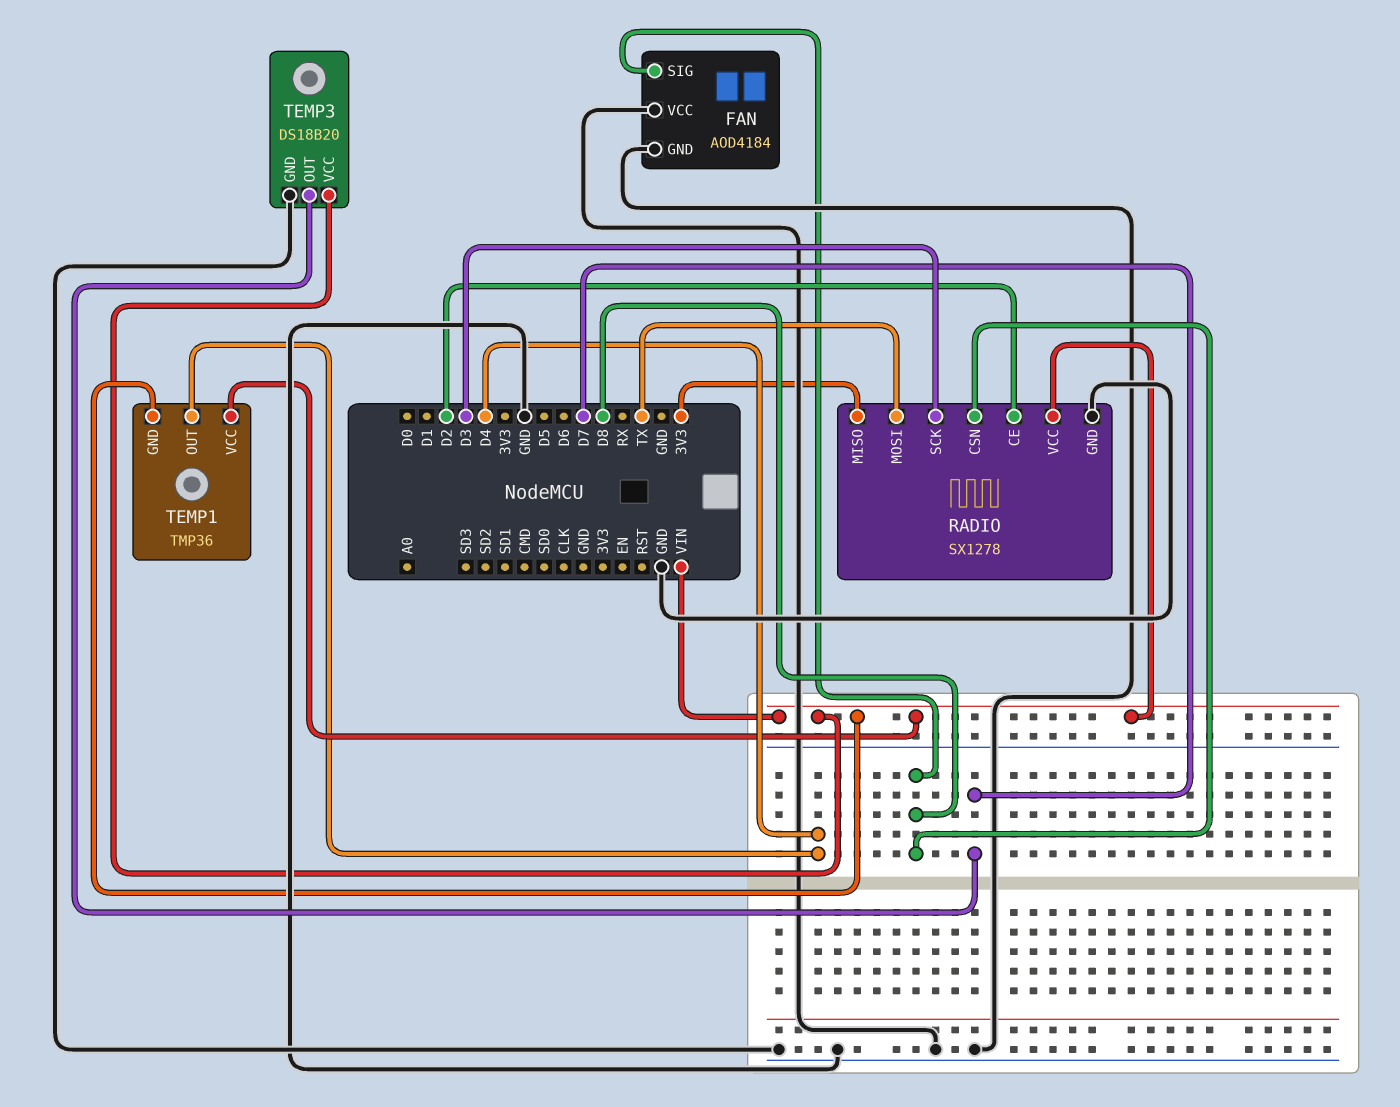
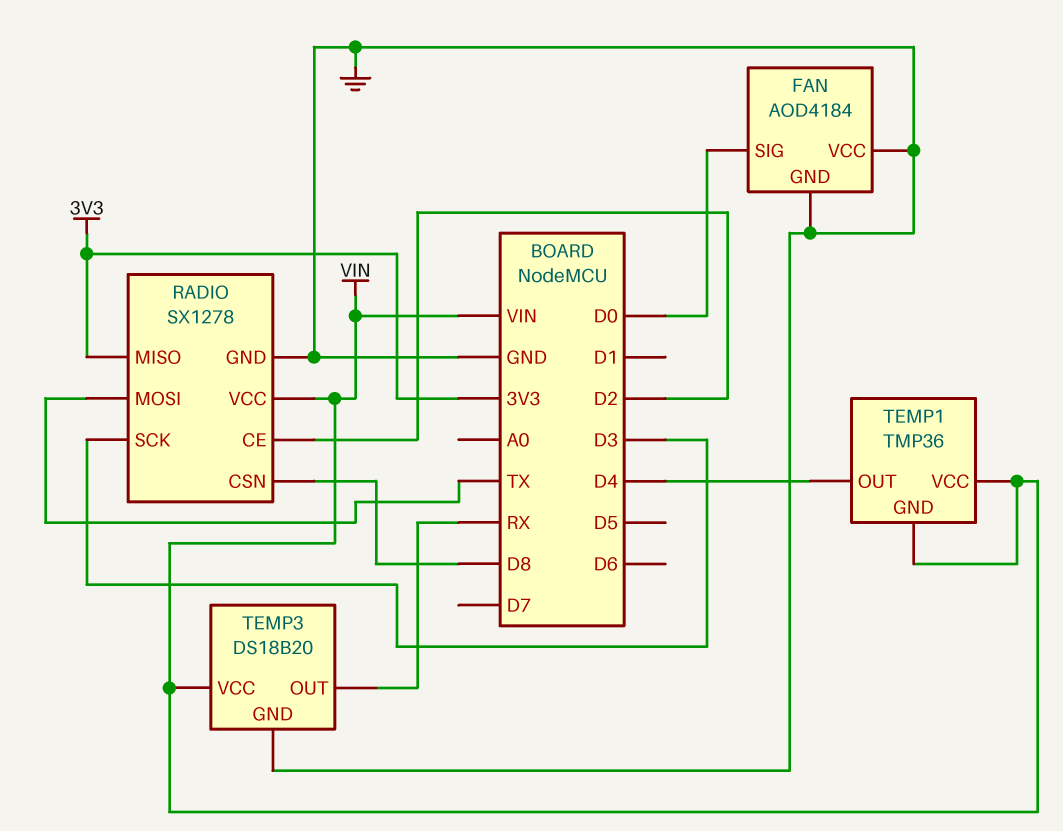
FAN pin SIG: D8 -> D0
TEMP3 pin OUT: D7 -> RX

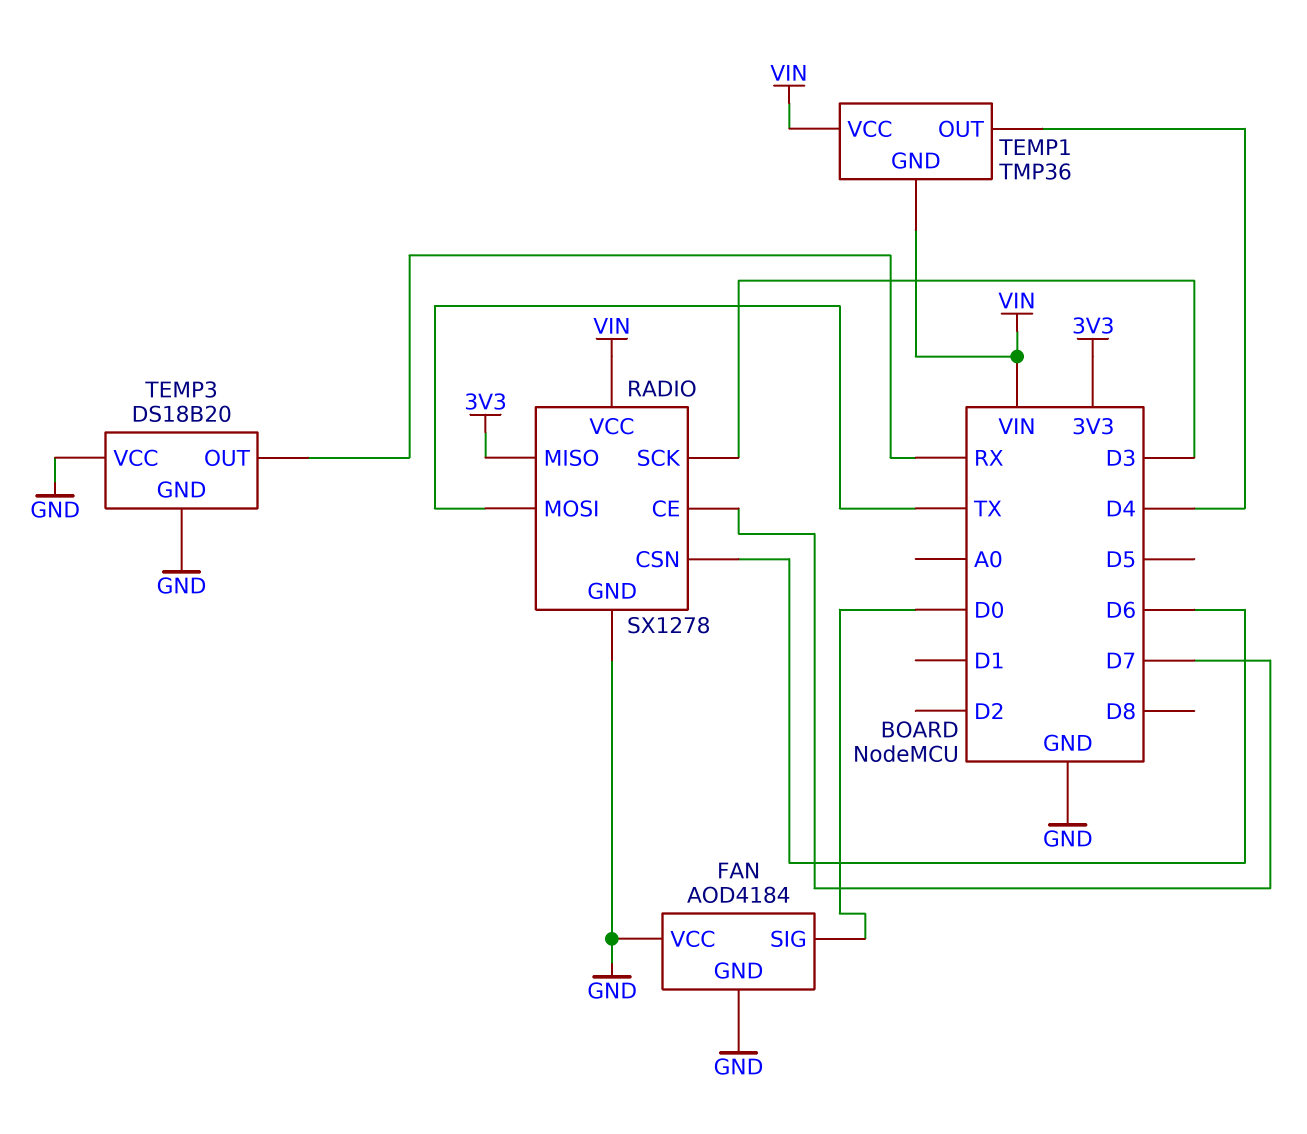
RADIO pin CE: D2 -> D7
RADIO pin CSN: D8 -> D6
TEMP3 pin VCC: VIN -> GND

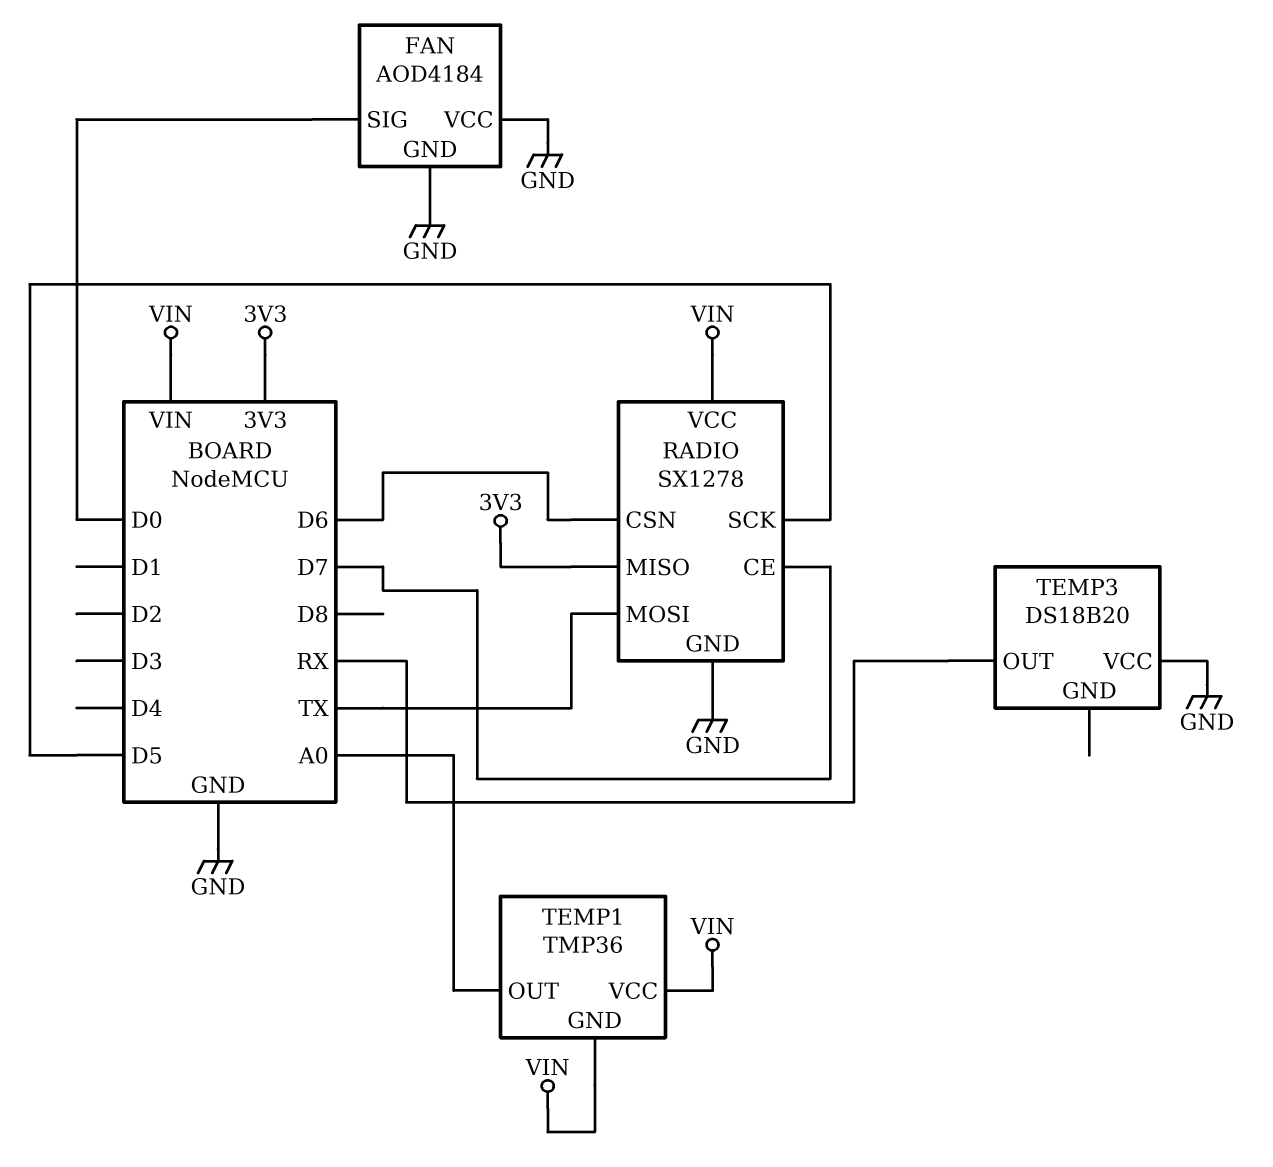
RADIO pin SCK: D3 -> D5
TEMP1 pin OUT: D4 -> A0
TEMP3 pin GND: GND -> none

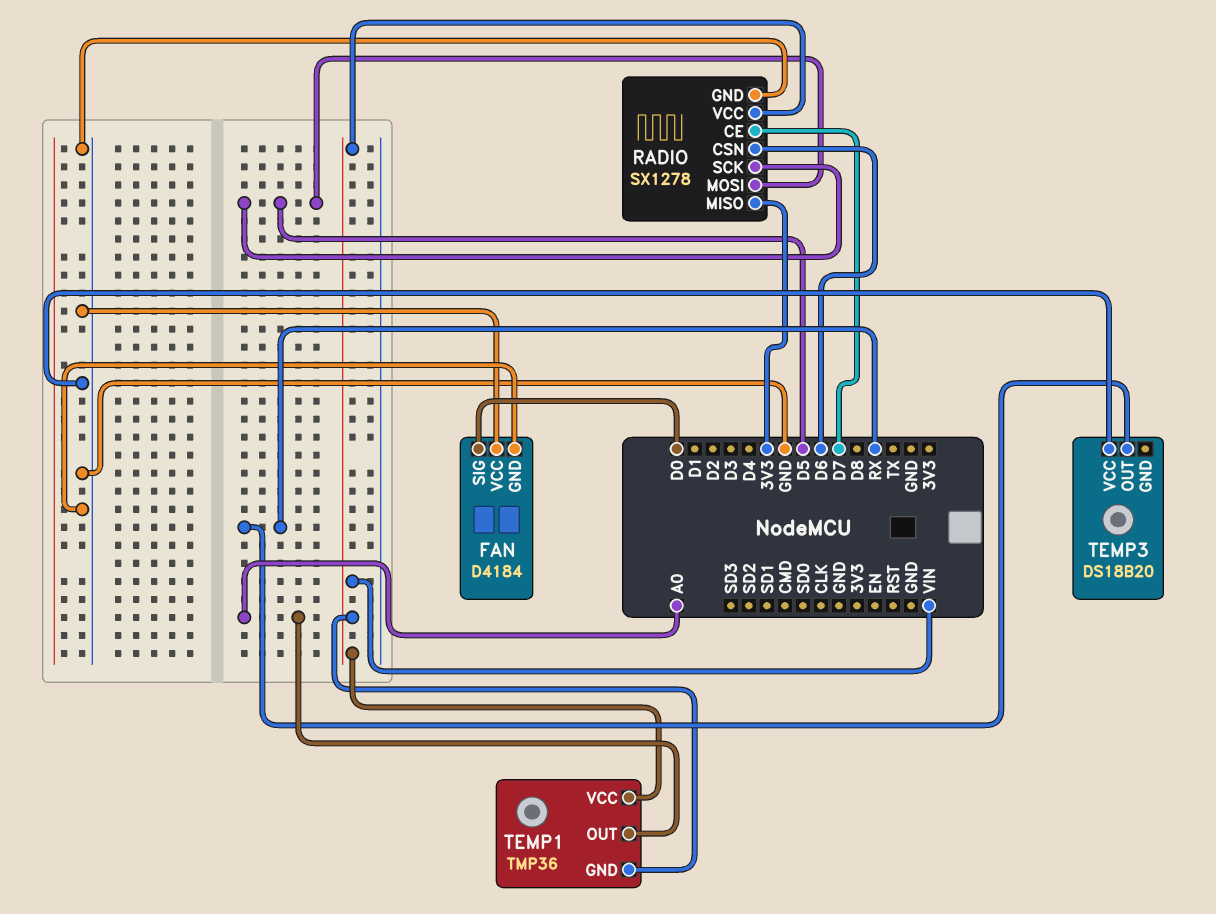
FAN: AOD4184 -> D4184
RADIO pin MOSI: TX -> D5

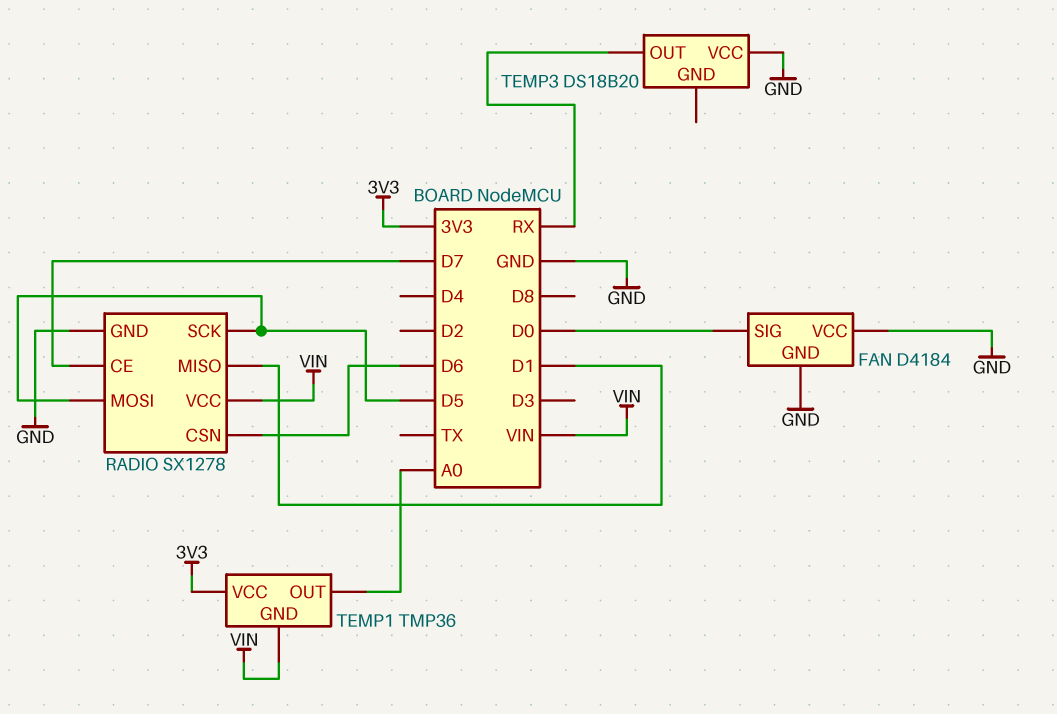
RADIO pin MISO: 3V3 -> D1
TEMP1 pin VCC: VIN -> 3V3

